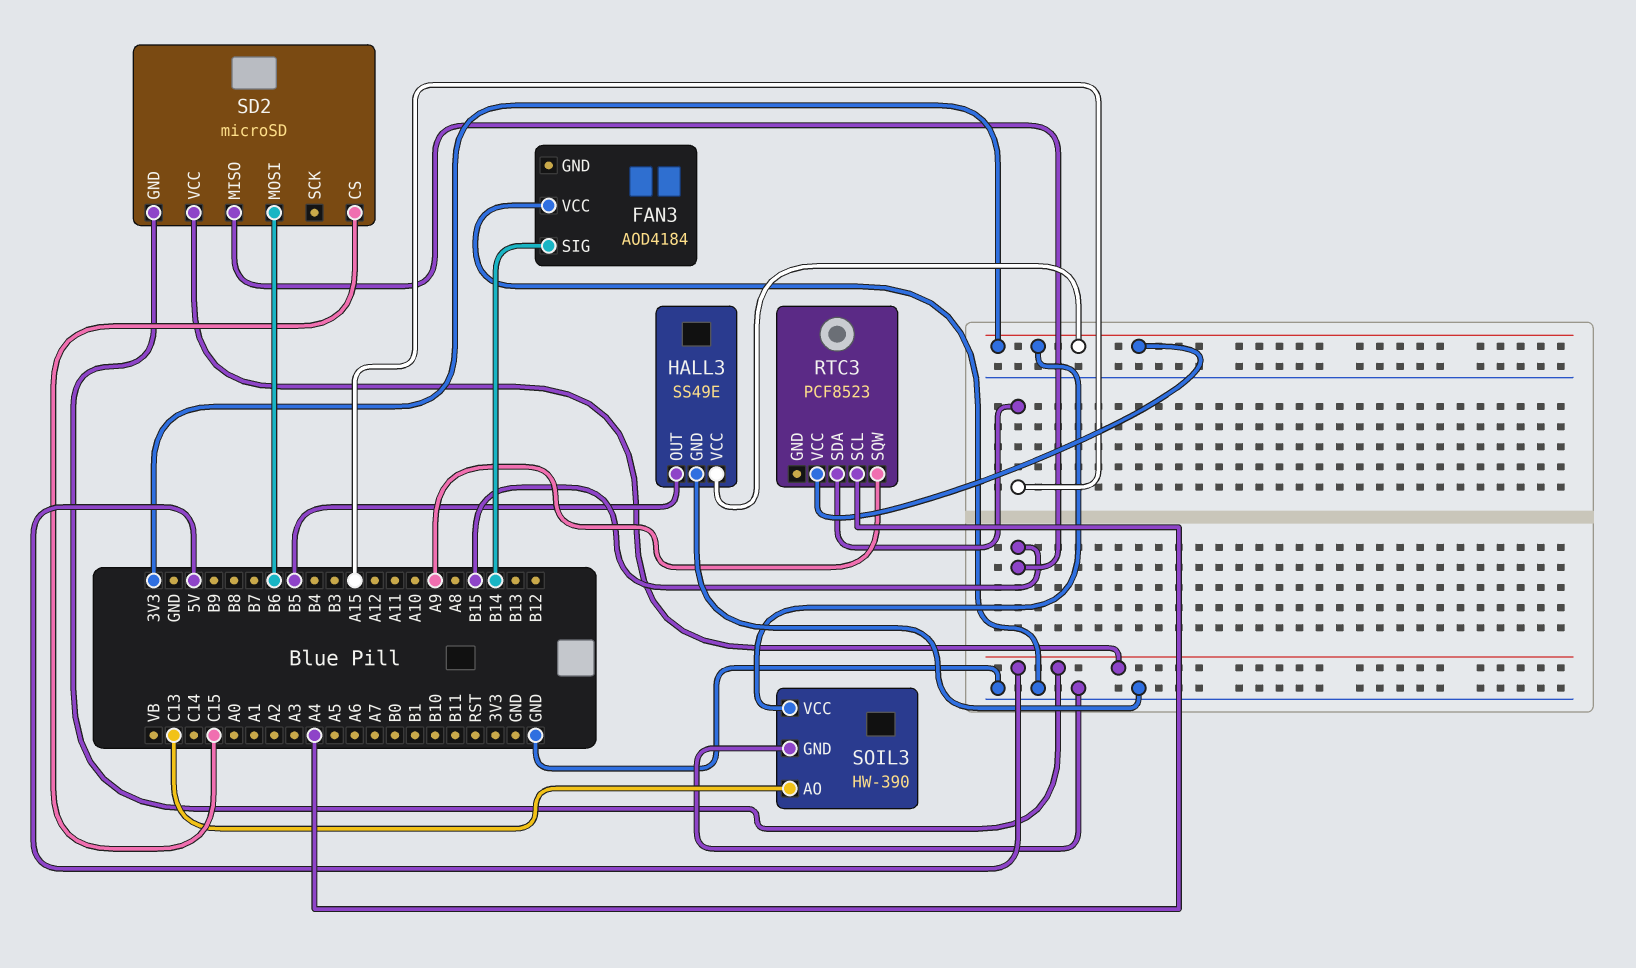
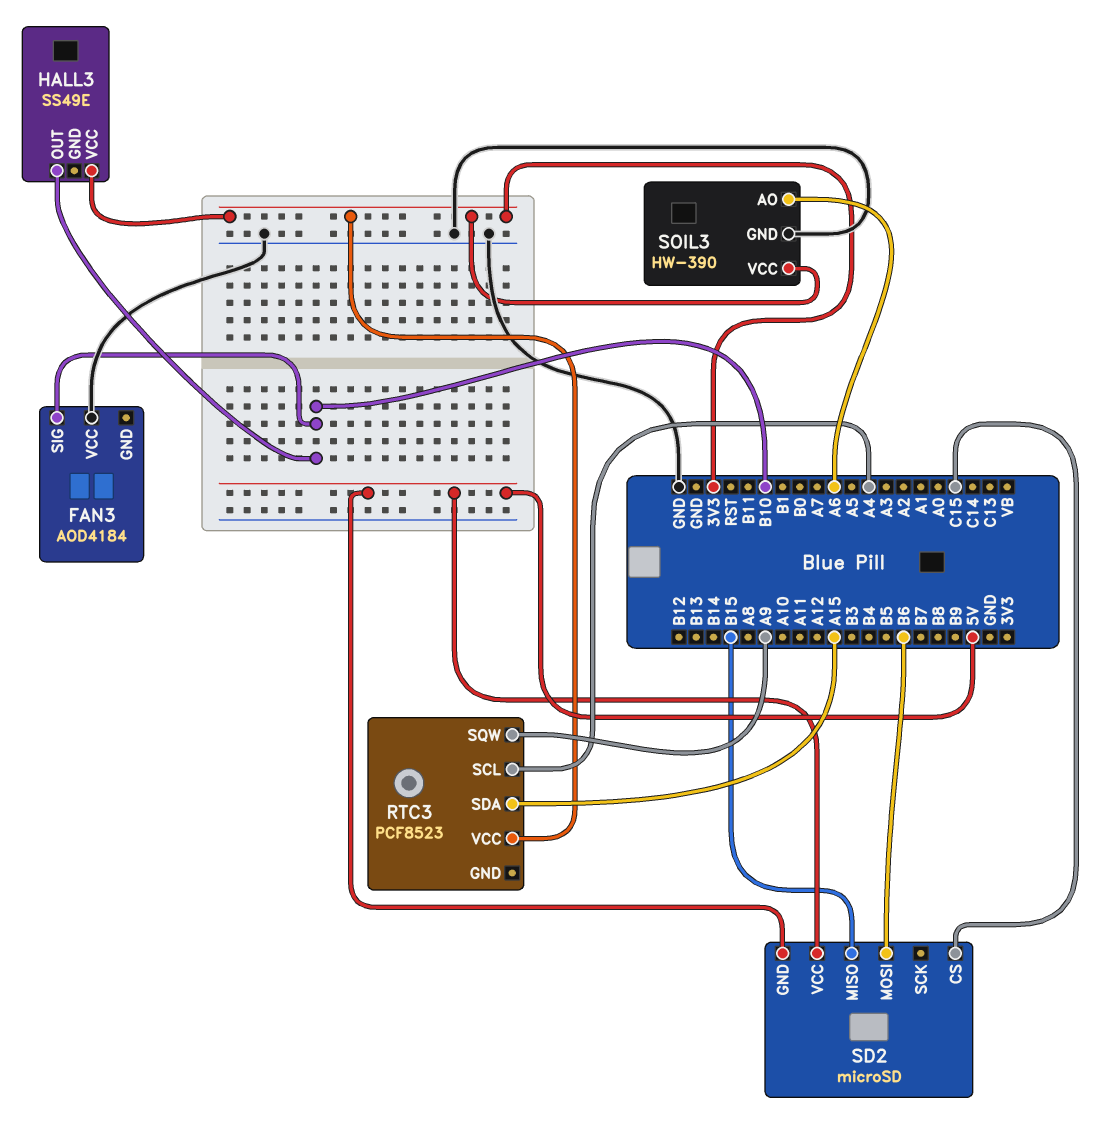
FAN3 pin SIG: B14 -> B10
HALL3 pin GND: GND -> none
HALL3 pin OUT: B5 -> B10
SOIL3 pin AO: C13 -> A6

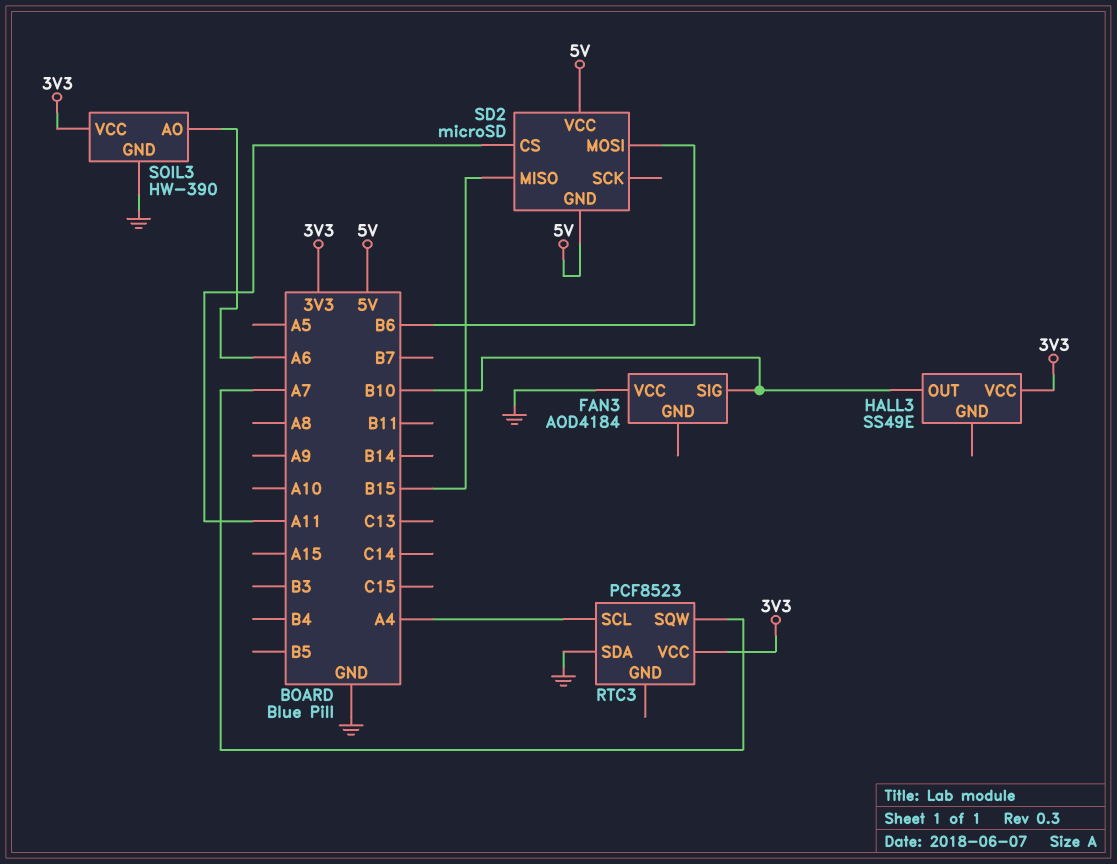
RTC3 pin SDA: A15 -> GND
RTC3 pin SQW: A9 -> A7
SD2 pin CS: C15 -> A11

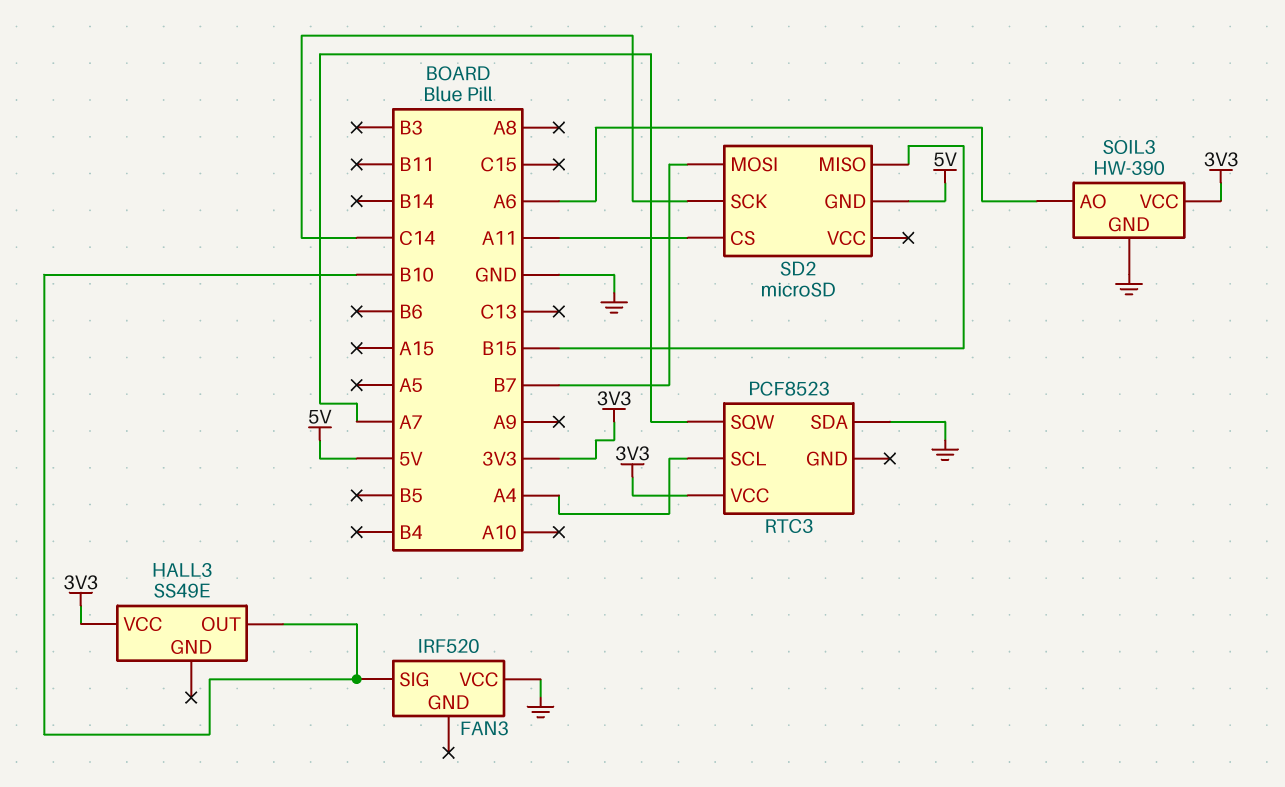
FAN3: AOD4184 -> IRF520
SD2 pin MOSI: B6 -> B7
SD2 pin SCK: none -> C14
SD2 pin VCC: 5V -> none

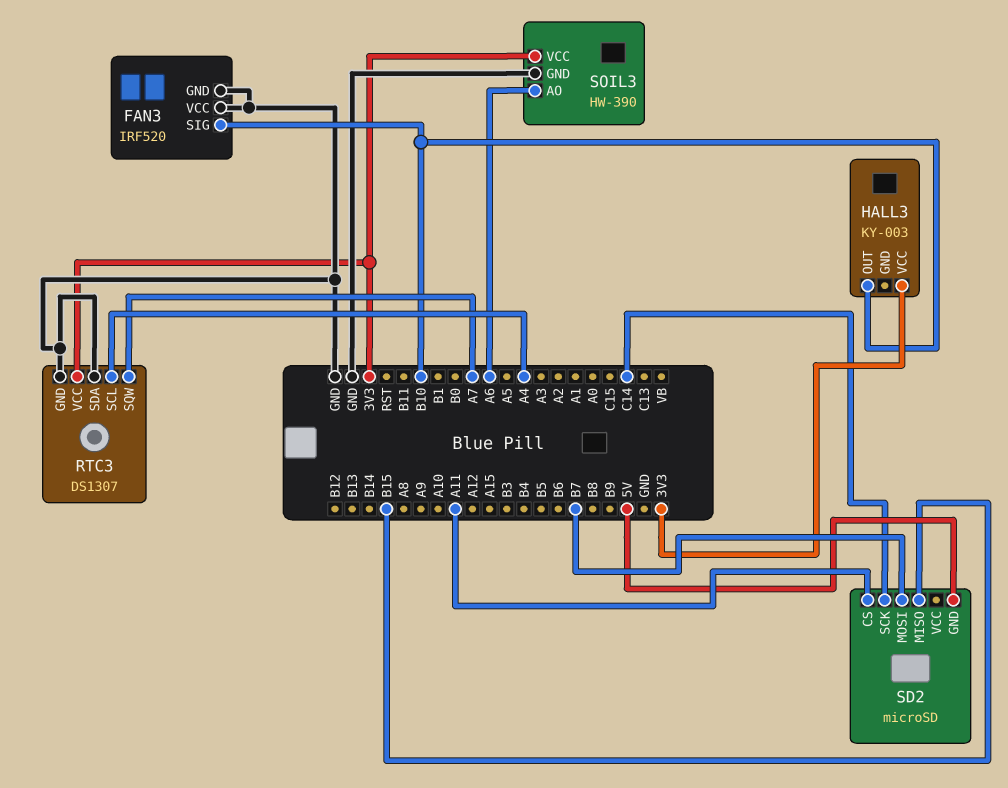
FAN3 pin GND: none -> GND
HALL3: SS49E -> KY-003
RTC3: PCF8523 -> DS1307
RTC3 pin GND: none -> GND

